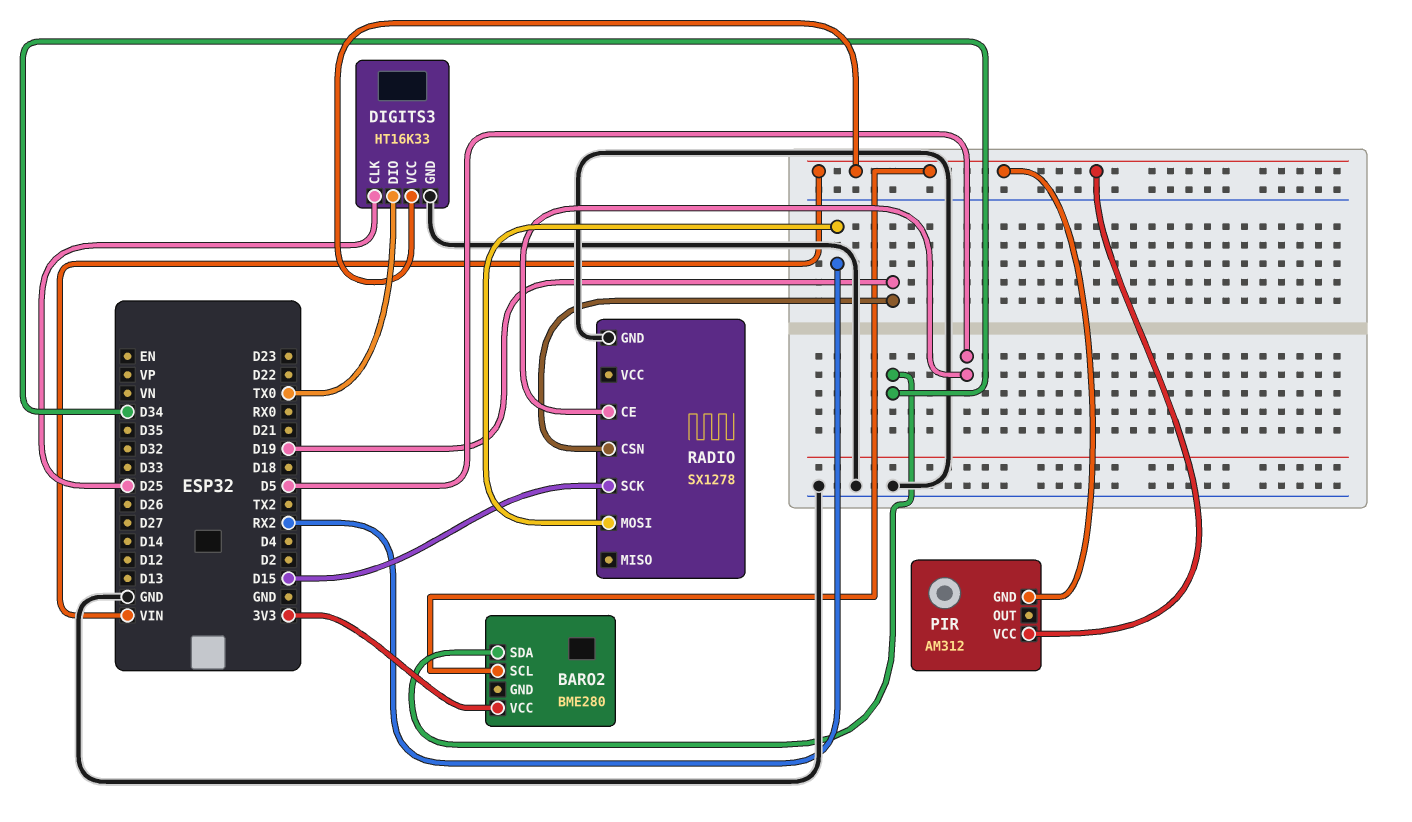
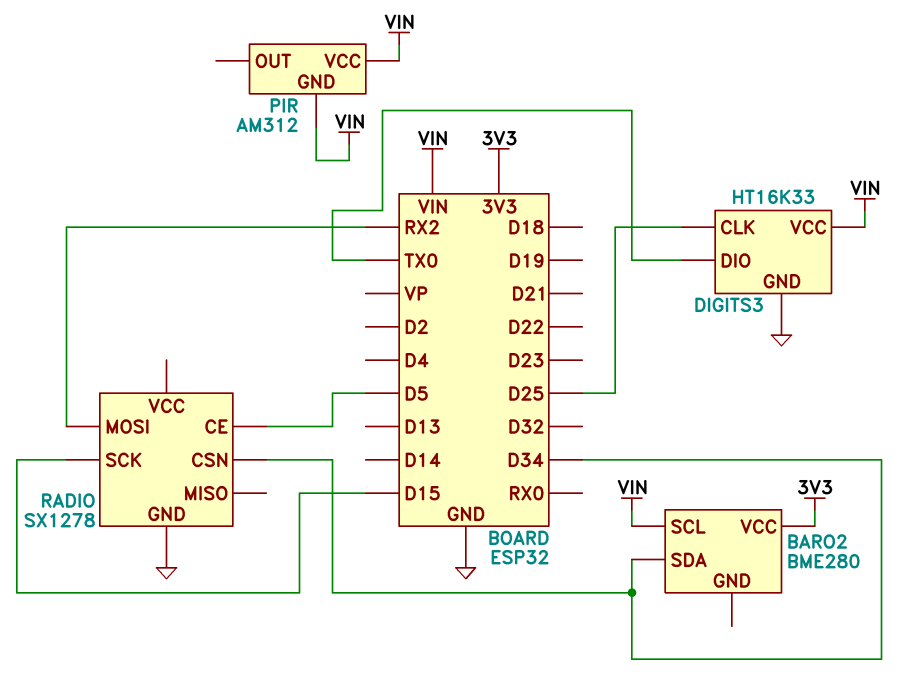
RADIO pin CSN: D19 -> D34

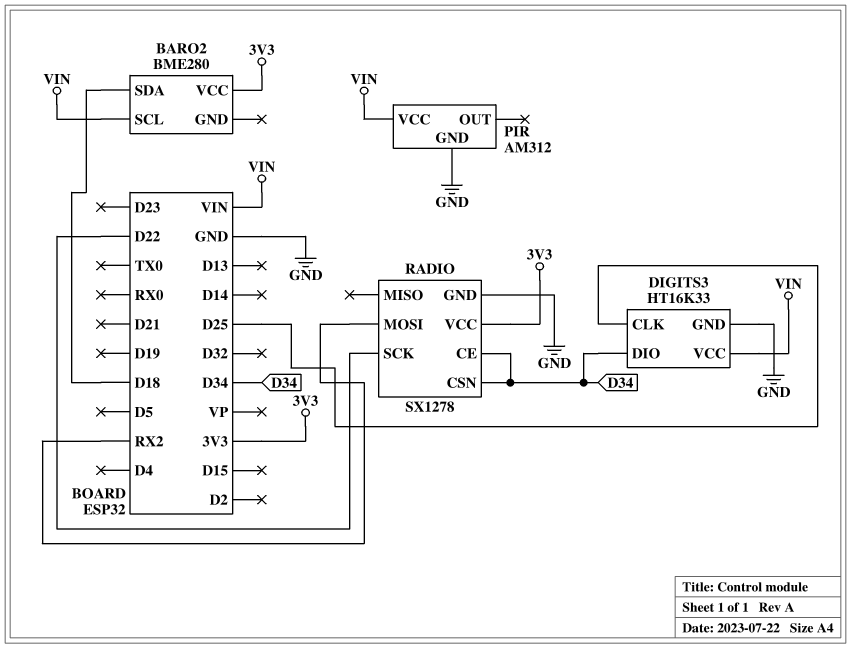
BARO2 pin SDA: D34 -> D18
DIGITS3 pin DIO: TX0 -> D34
PIR pin GND: VIN -> GND
RADIO pin CE: D5 -> D34
RADIO pin SCK: D15 -> D22
RADIO pin VCC: none -> 3V3

